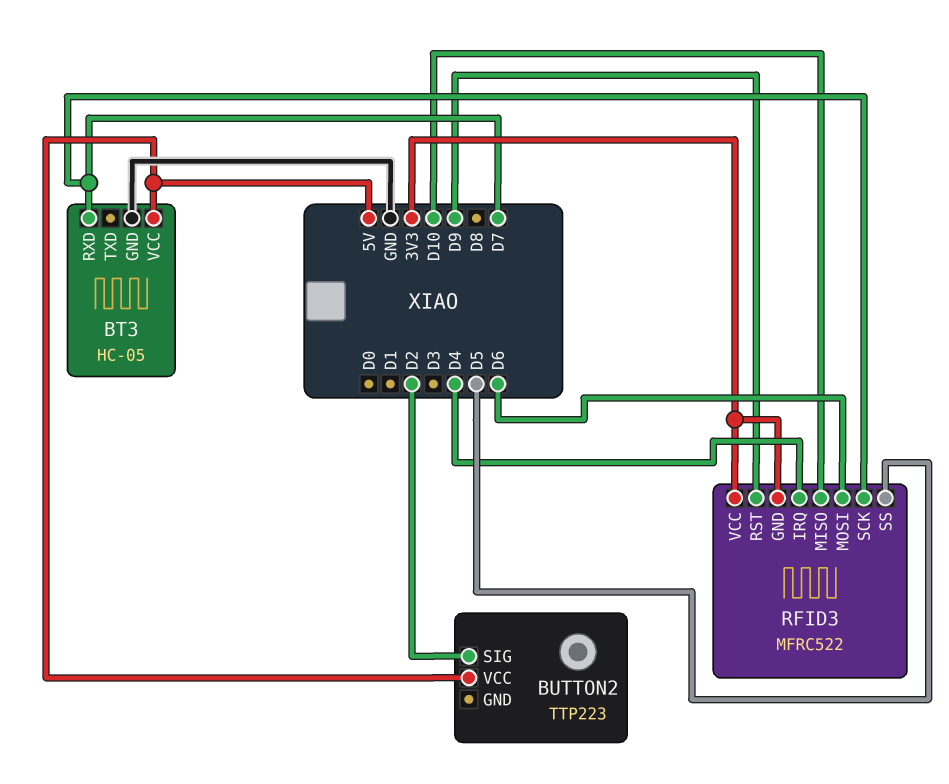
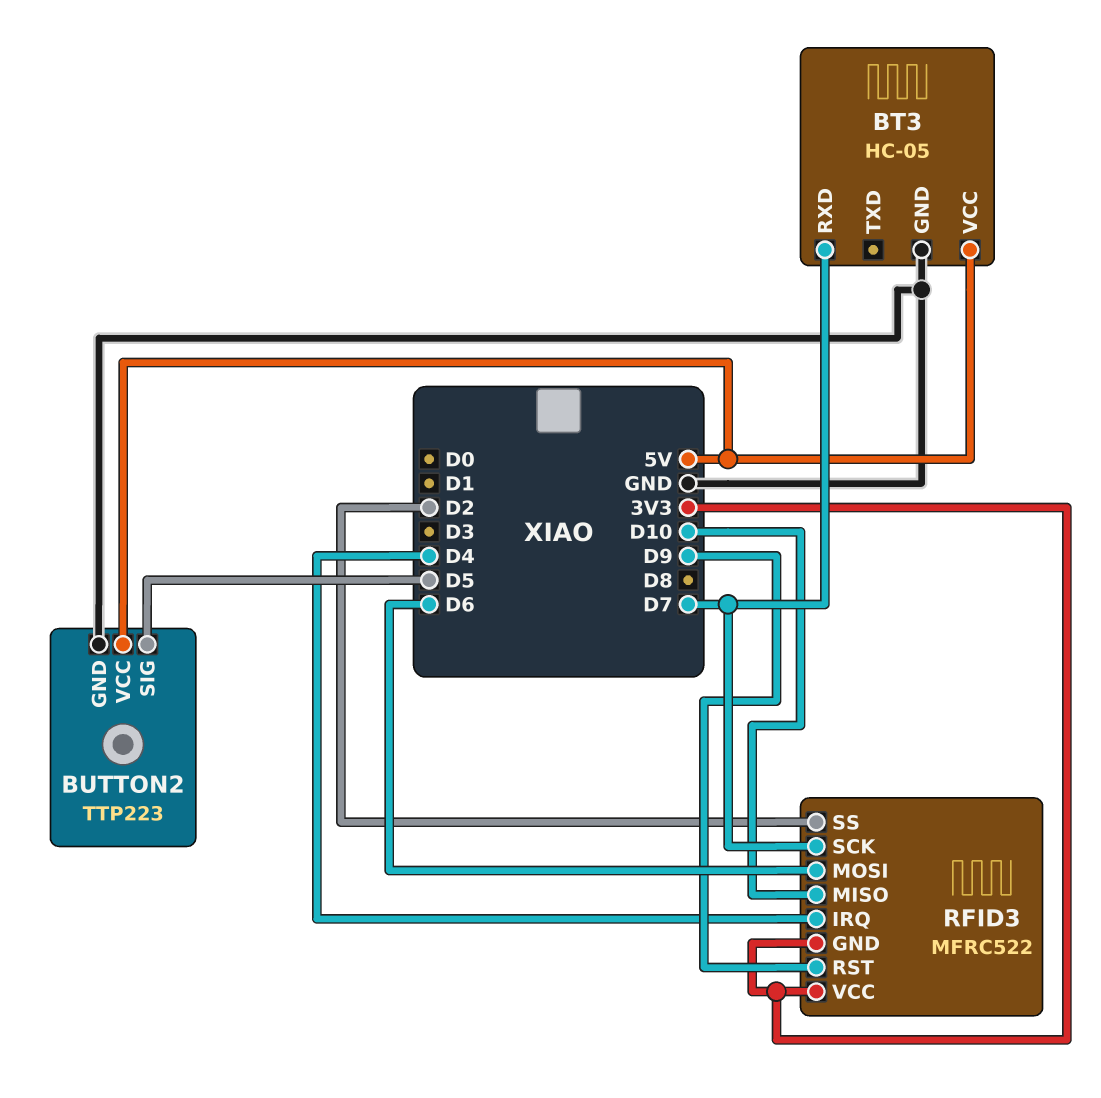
BUTTON2 pin GND: none -> GND
BUTTON2 pin SIG: D2 -> D5
RFID3 pin SS: D5 -> D2

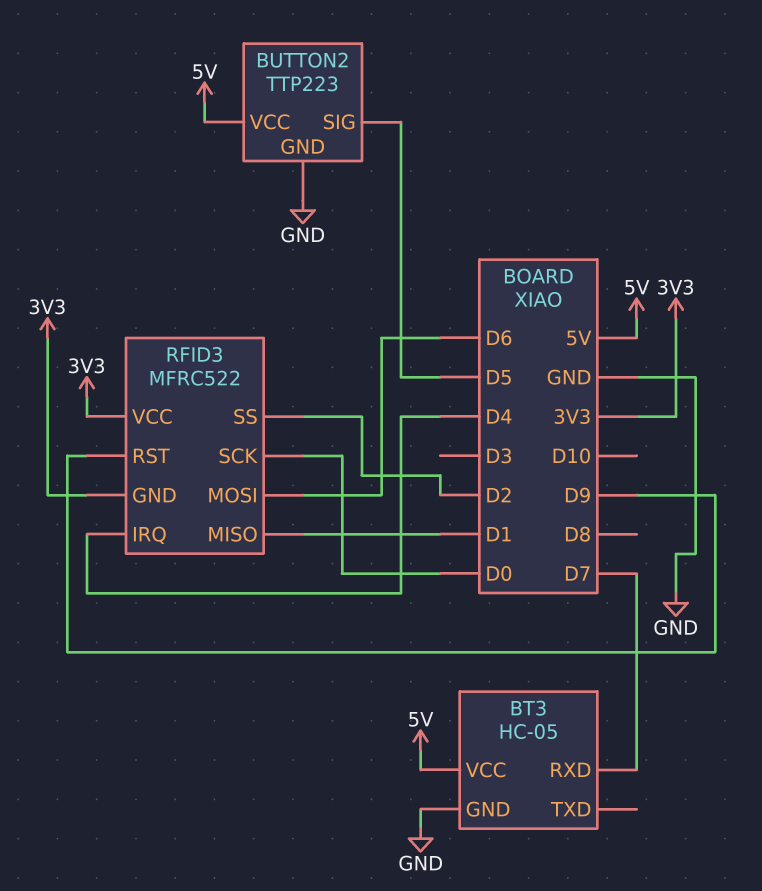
RFID3 pin MISO: D10 -> D1
RFID3 pin SCK: D7 -> D0

